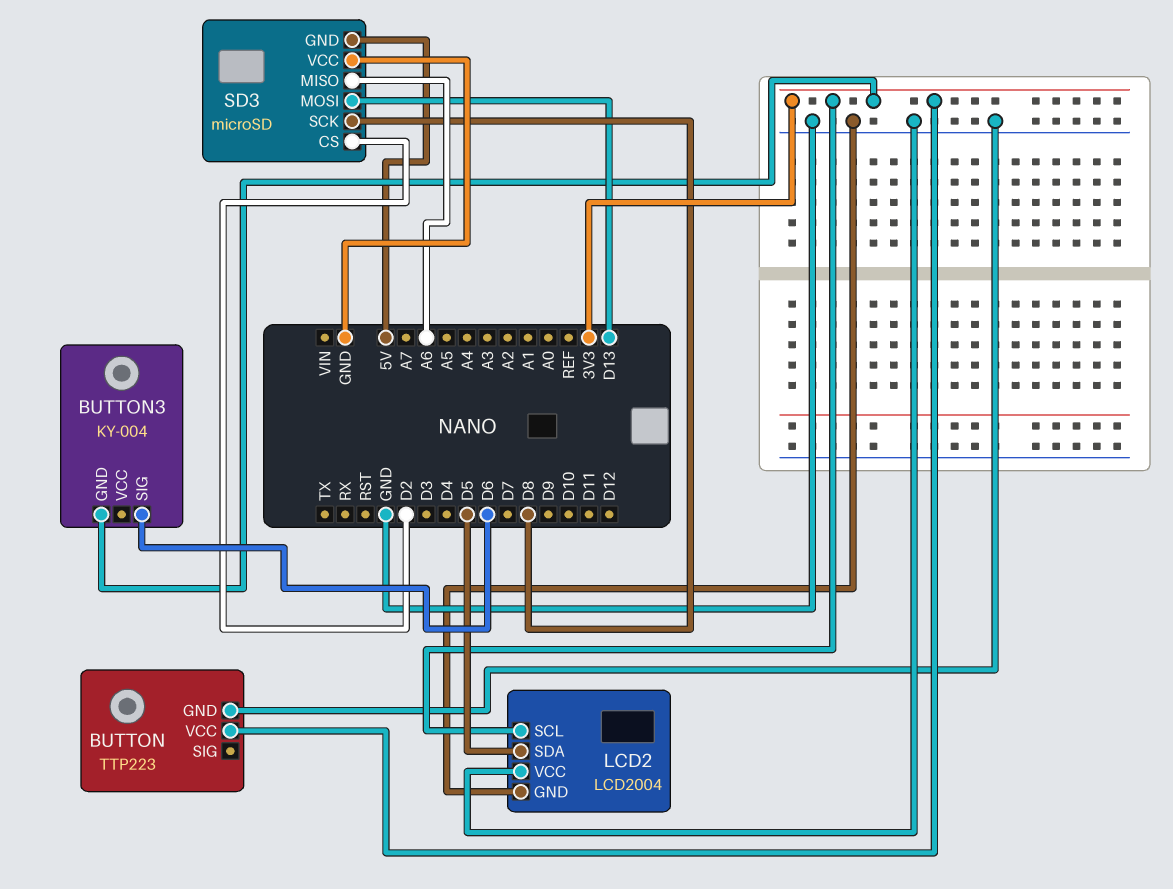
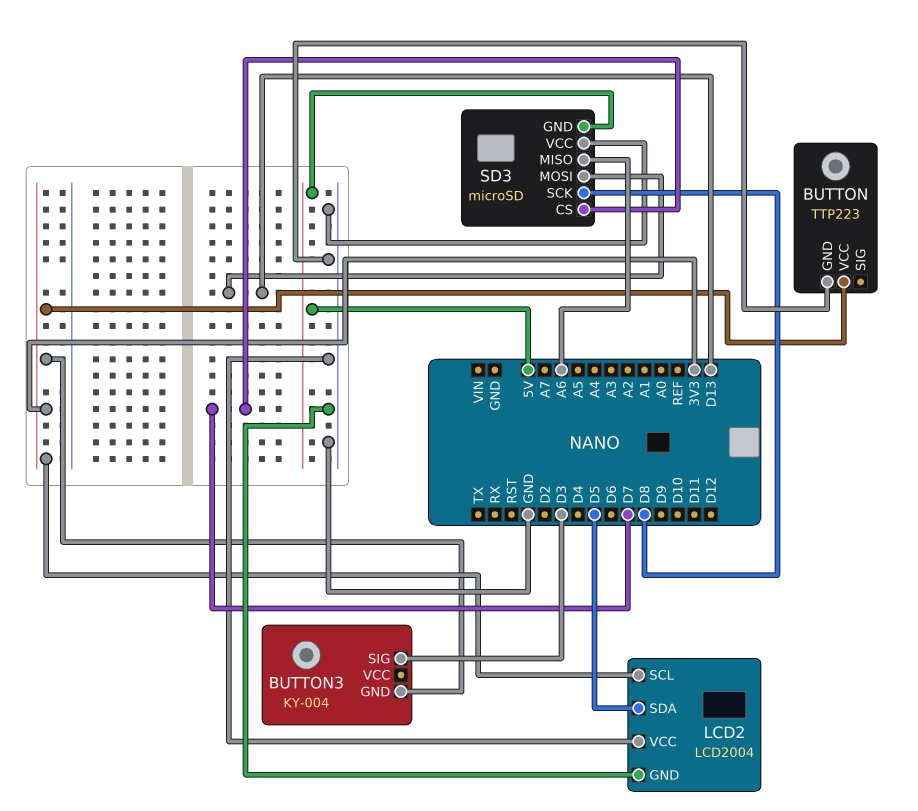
BUTTON3 pin SIG: D6 -> D3
SD3 pin CS: D2 -> D7

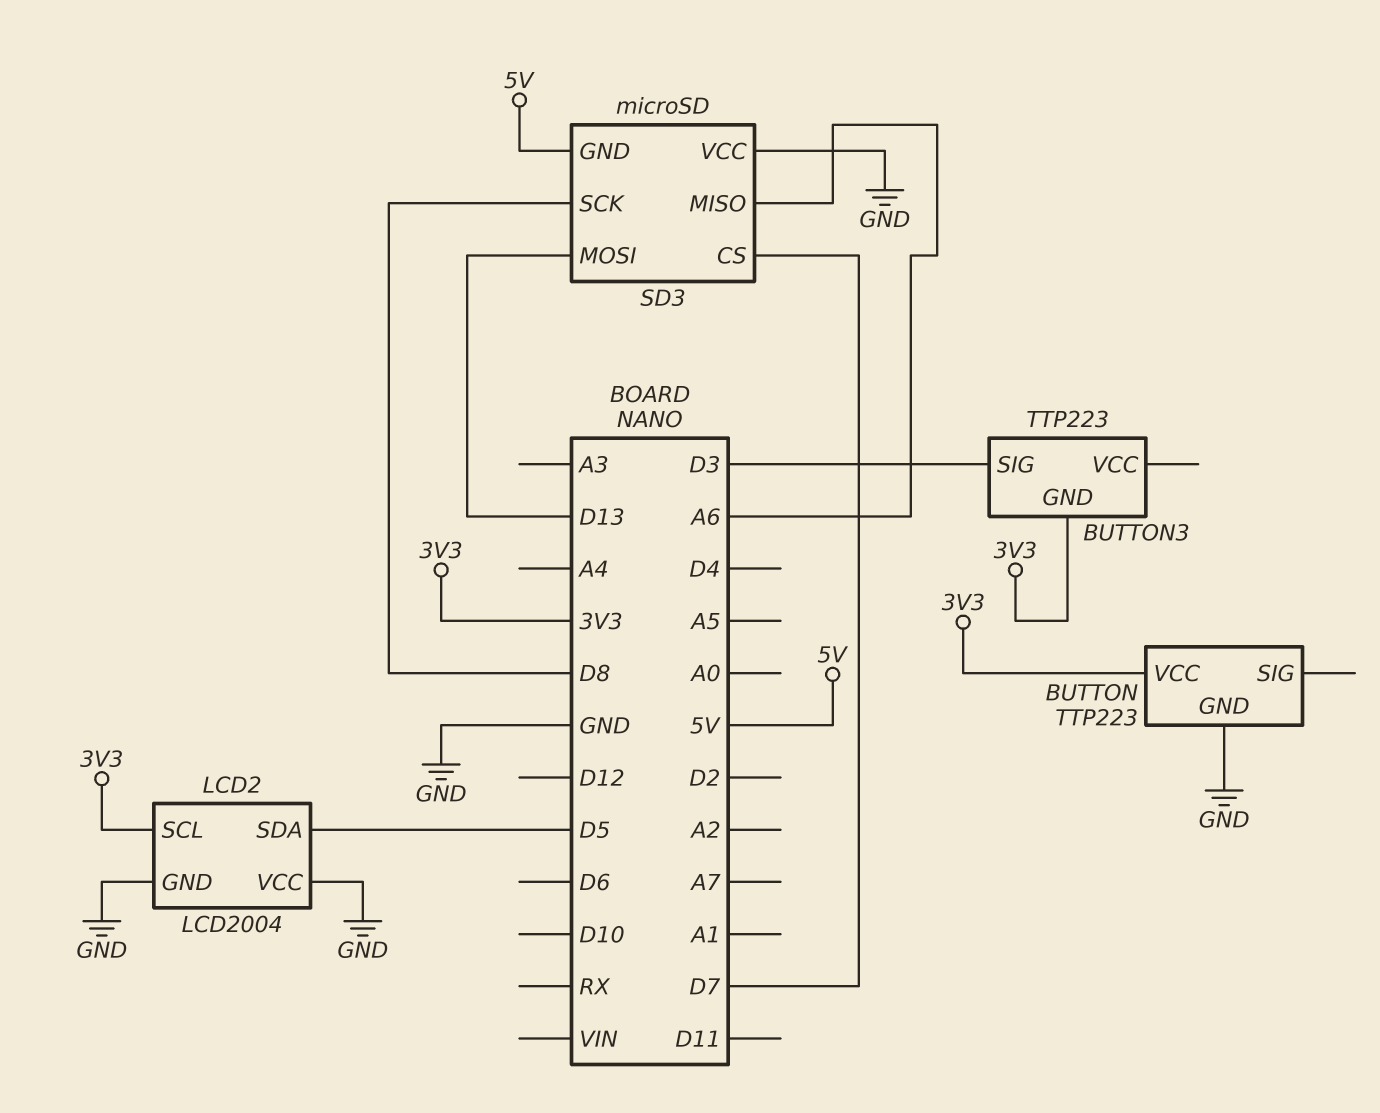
BUTTON3: KY-004 -> TTP223

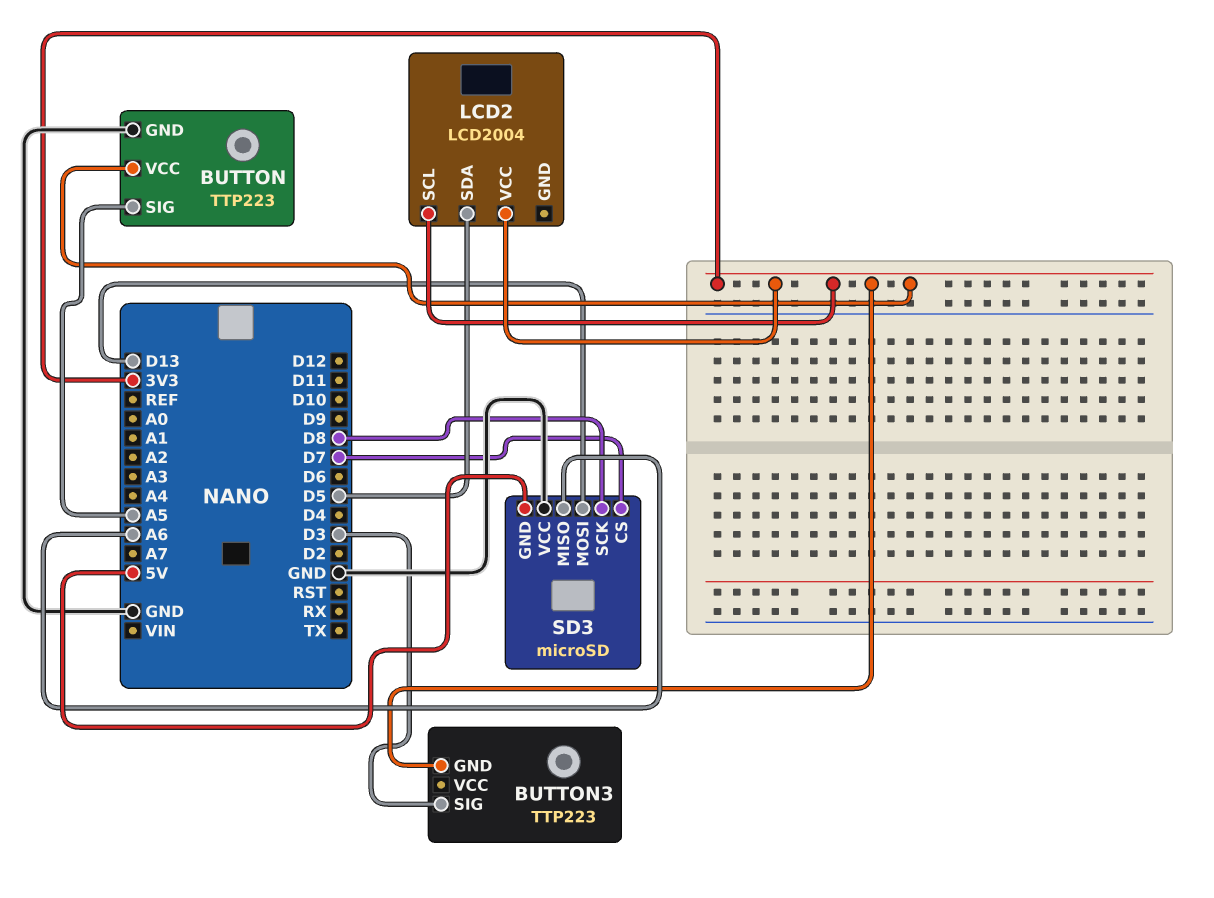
BUTTON pin SIG: none -> A5
LCD2 pin GND: GND -> none
LCD2 pin VCC: GND -> 3V3

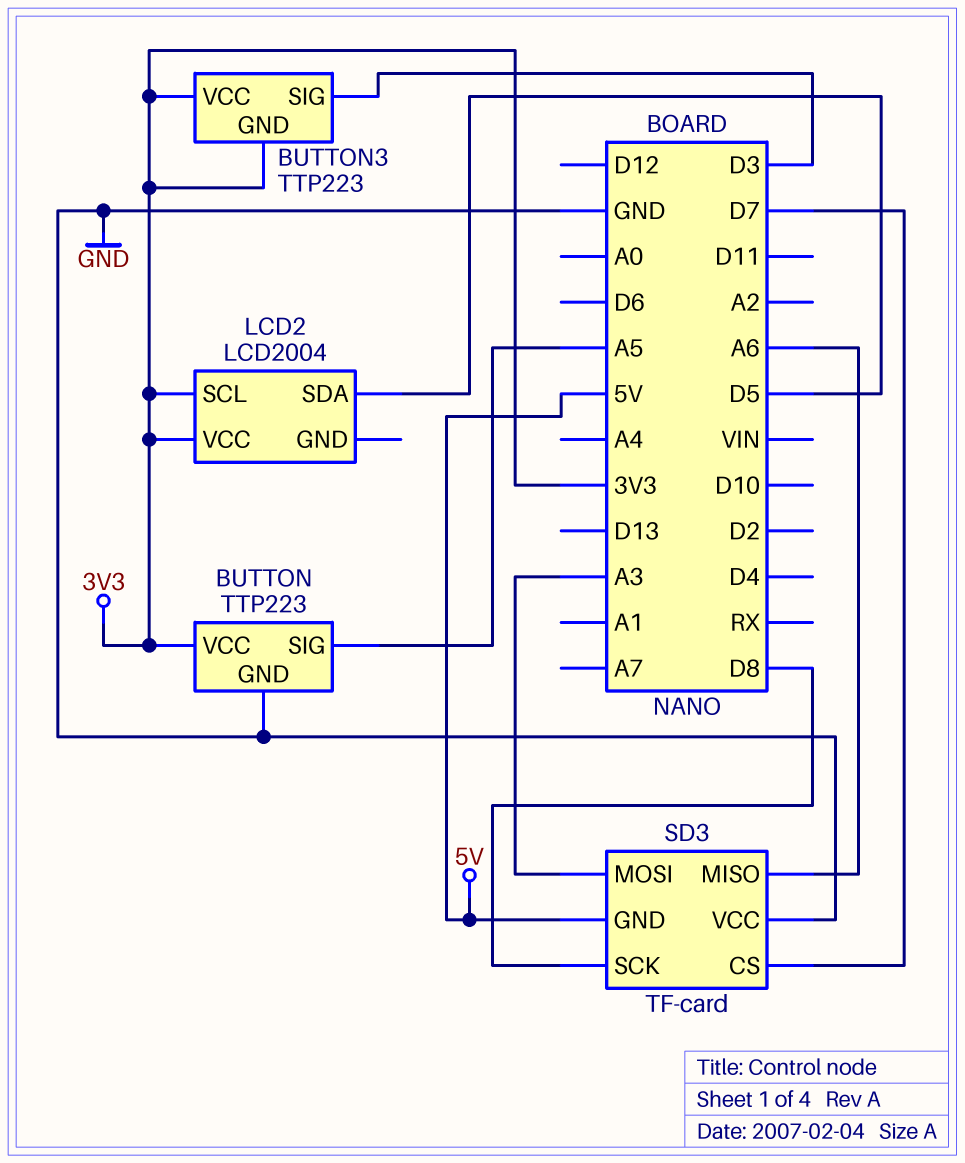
BUTTON3 pin VCC: none -> 3V3
SD3: microSD -> TF-card
SD3 pin MOSI: D13 -> A3

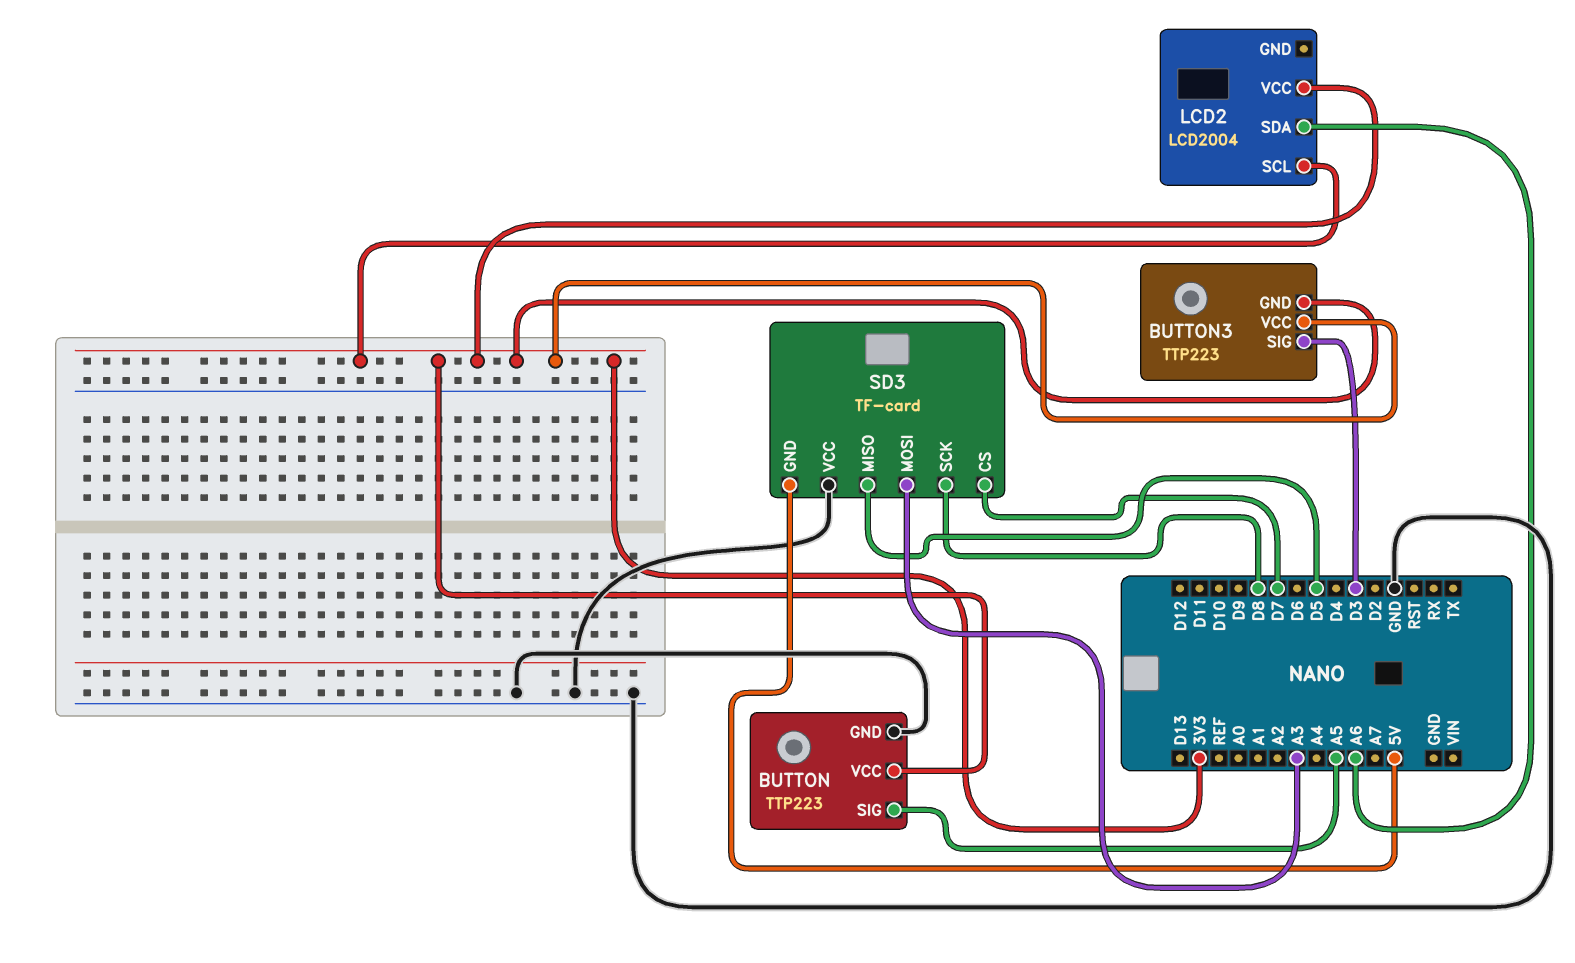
LCD2 pin SDA: D5 -> A6
SD3 pin MISO: A6 -> D5

